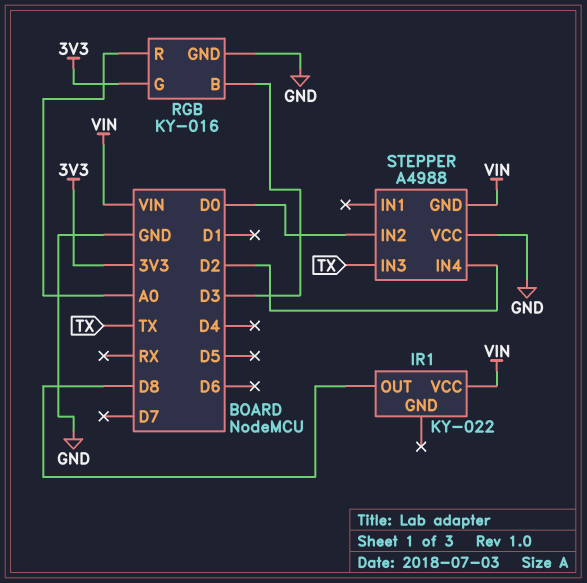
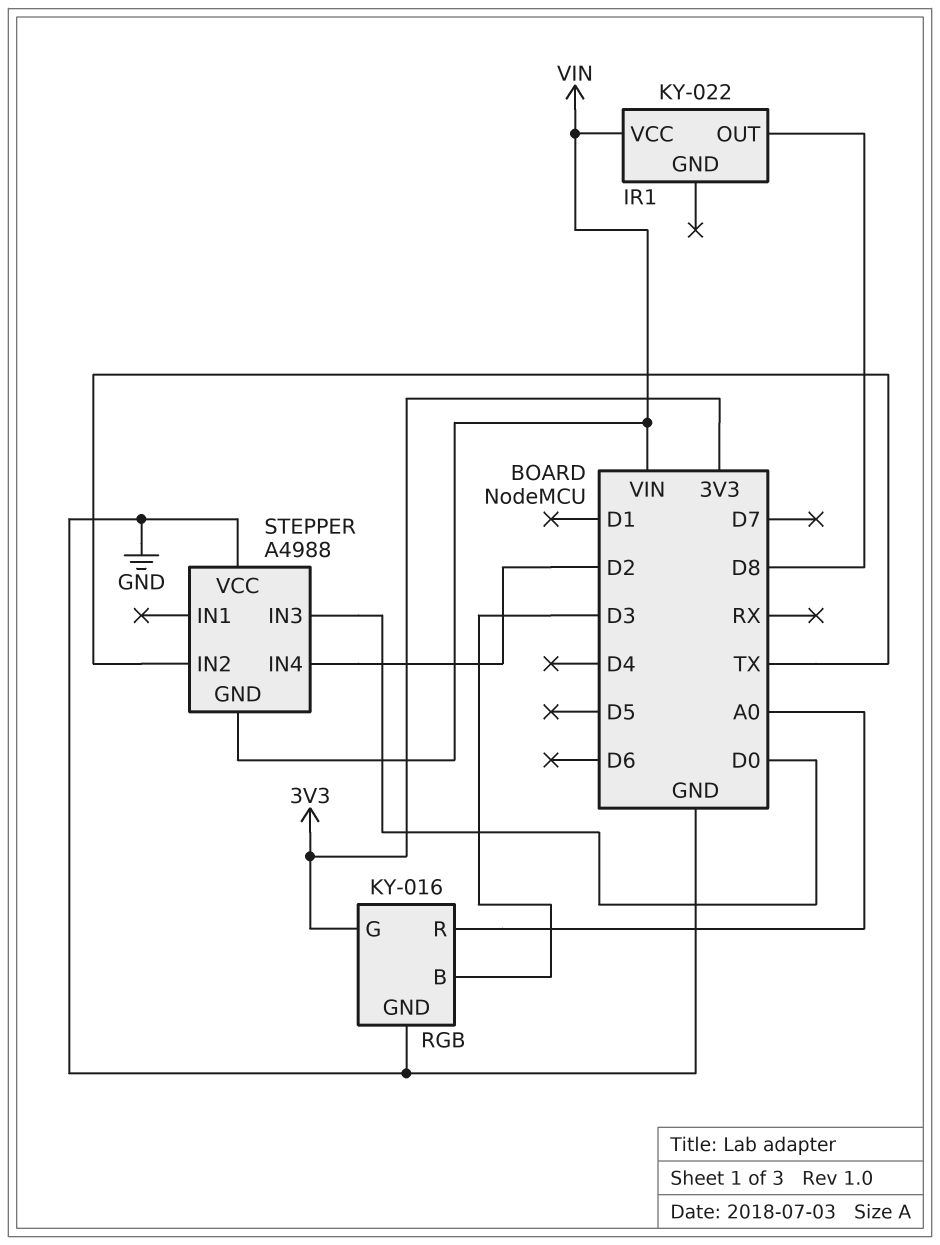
STEPPER pin IN2: D0 -> TX
STEPPER pin IN3: TX -> D0

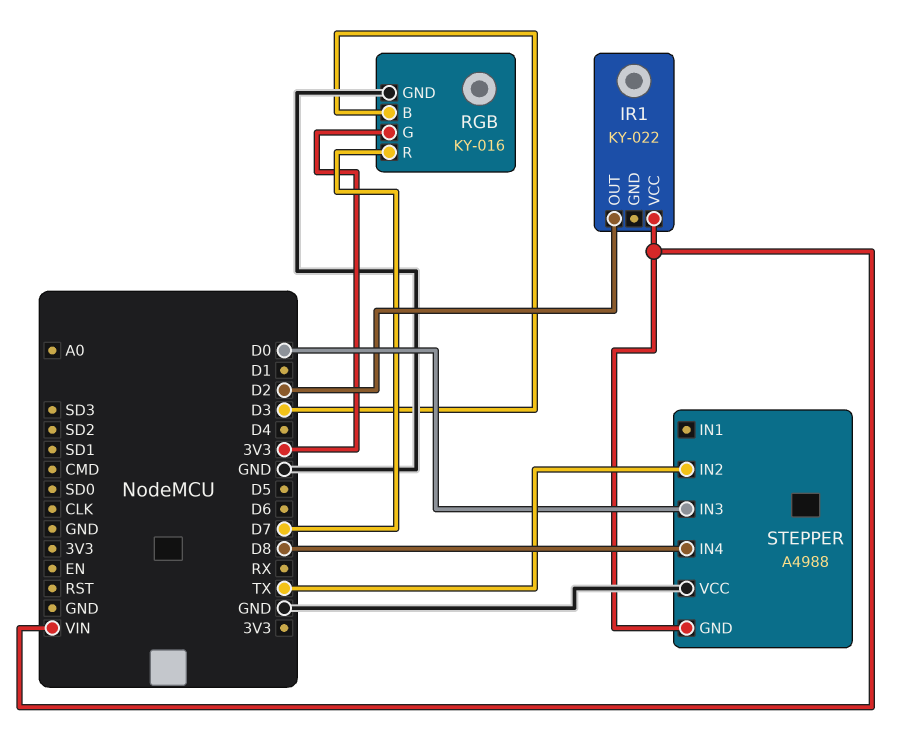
IR1 pin OUT: D8 -> D2
RGB pin R: A0 -> D7
STEPPER pin IN4: D2 -> D8

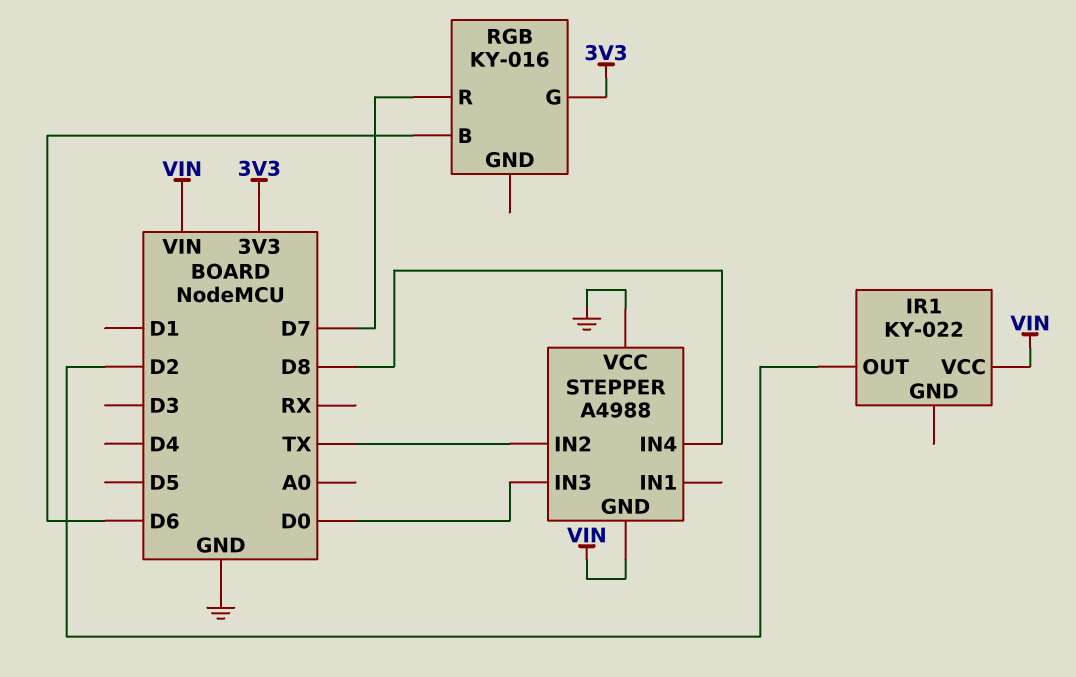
RGB pin B: D3 -> D6
RGB pin GND: GND -> none

